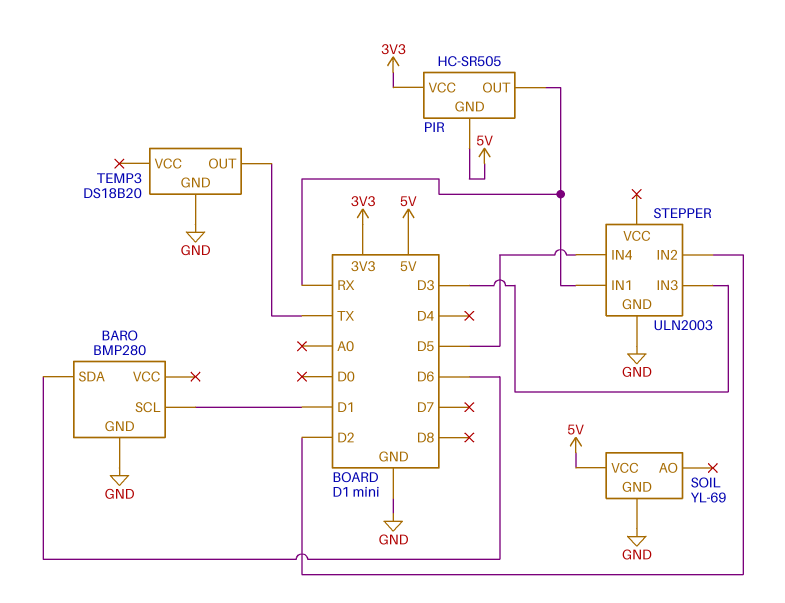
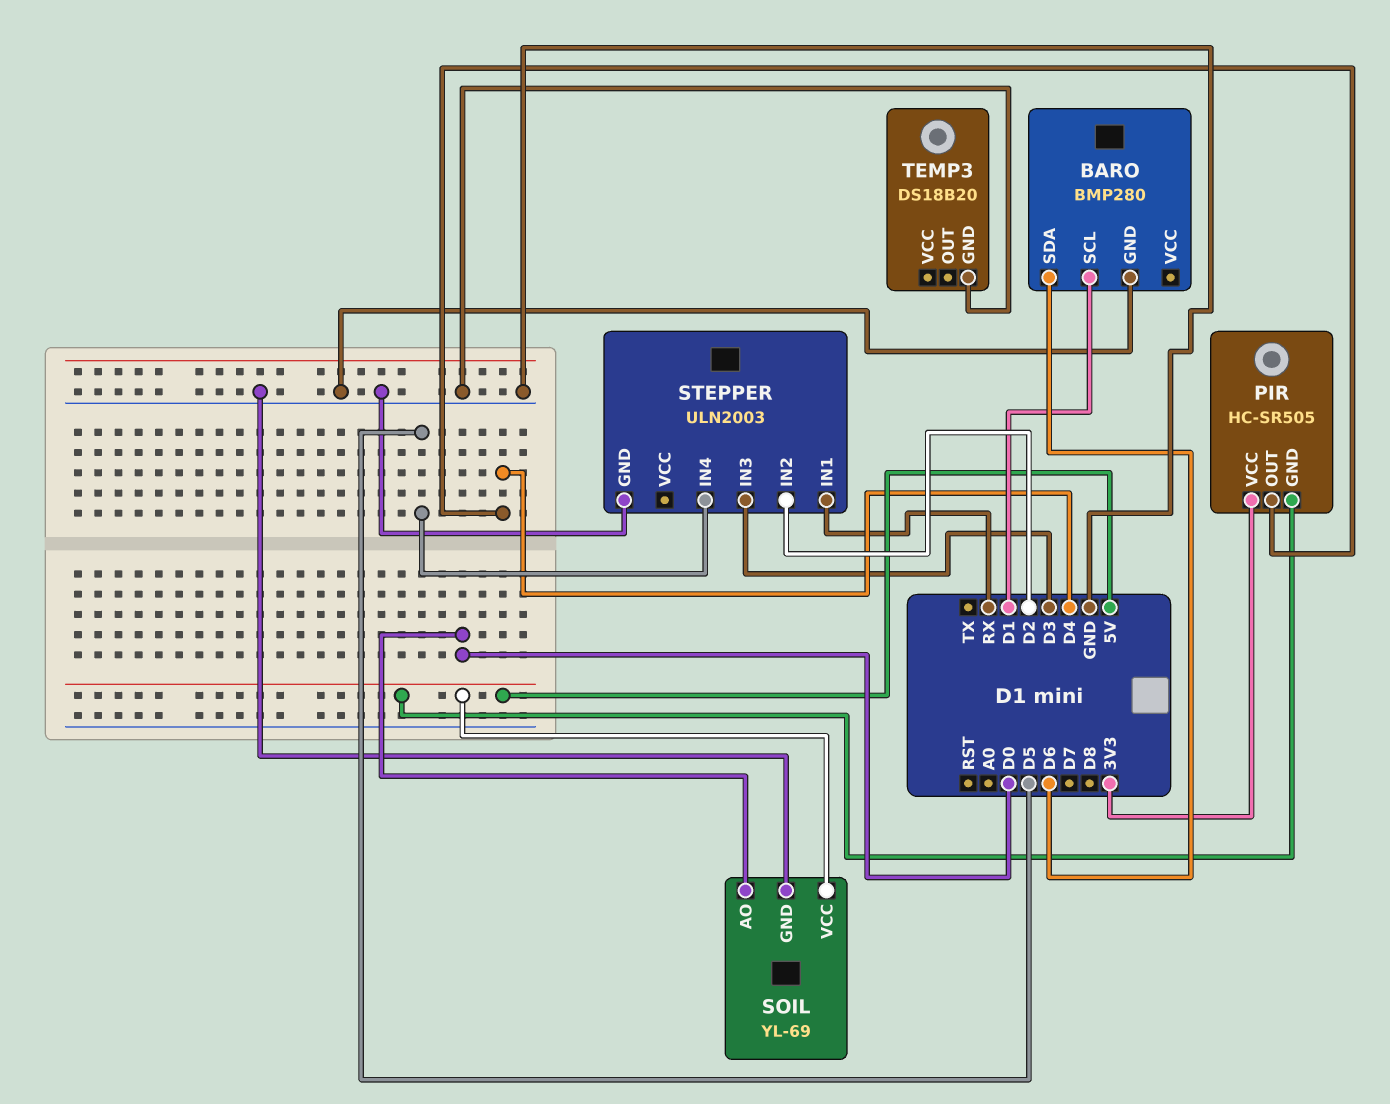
PIR pin OUT: RX -> D4
SOIL pin AO: none -> D0
TEMP3 pin OUT: TX -> none

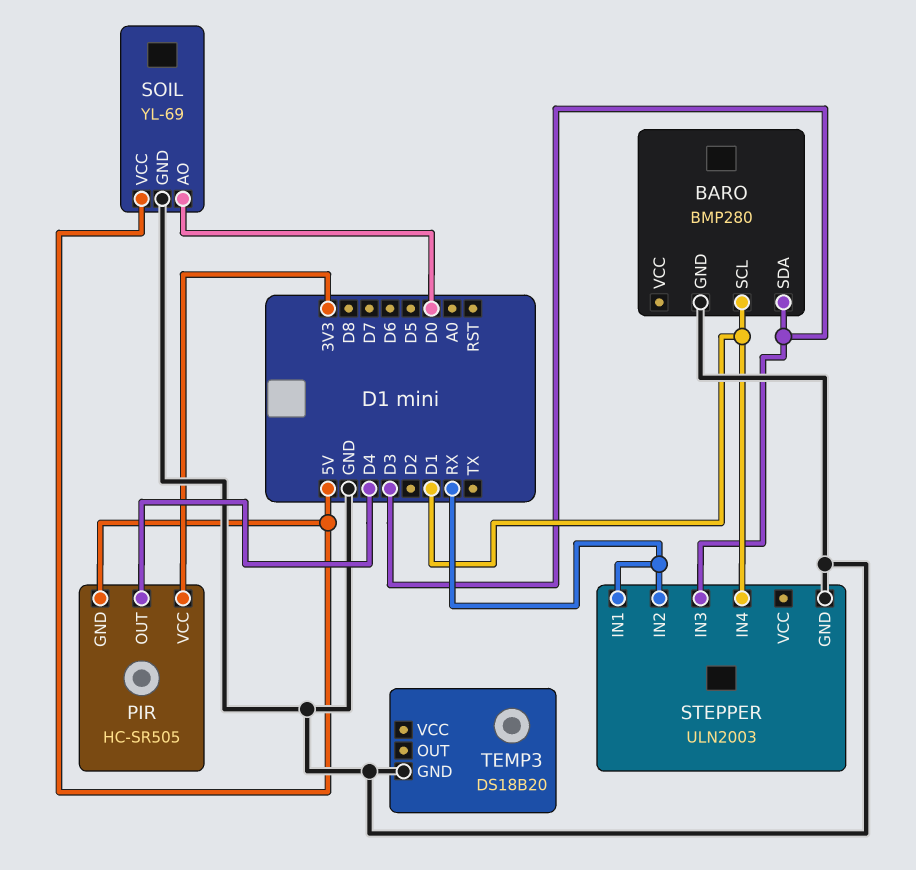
BARO pin SDA: D6 -> D3
STEPPER pin IN2: D2 -> RX
STEPPER pin IN4: D5 -> D1

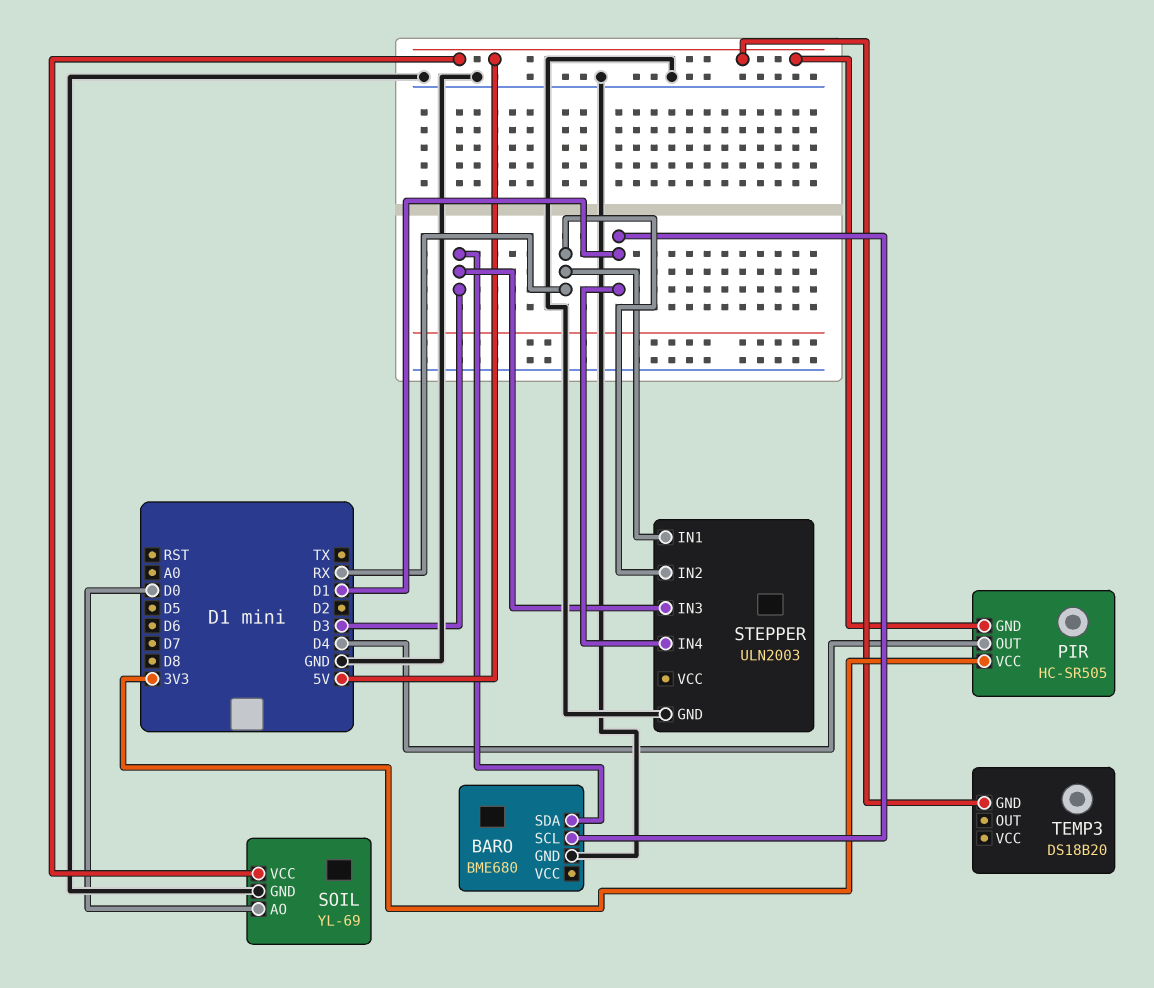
BARO: BMP280 -> BME680
TEMP3 pin GND: GND -> 5V

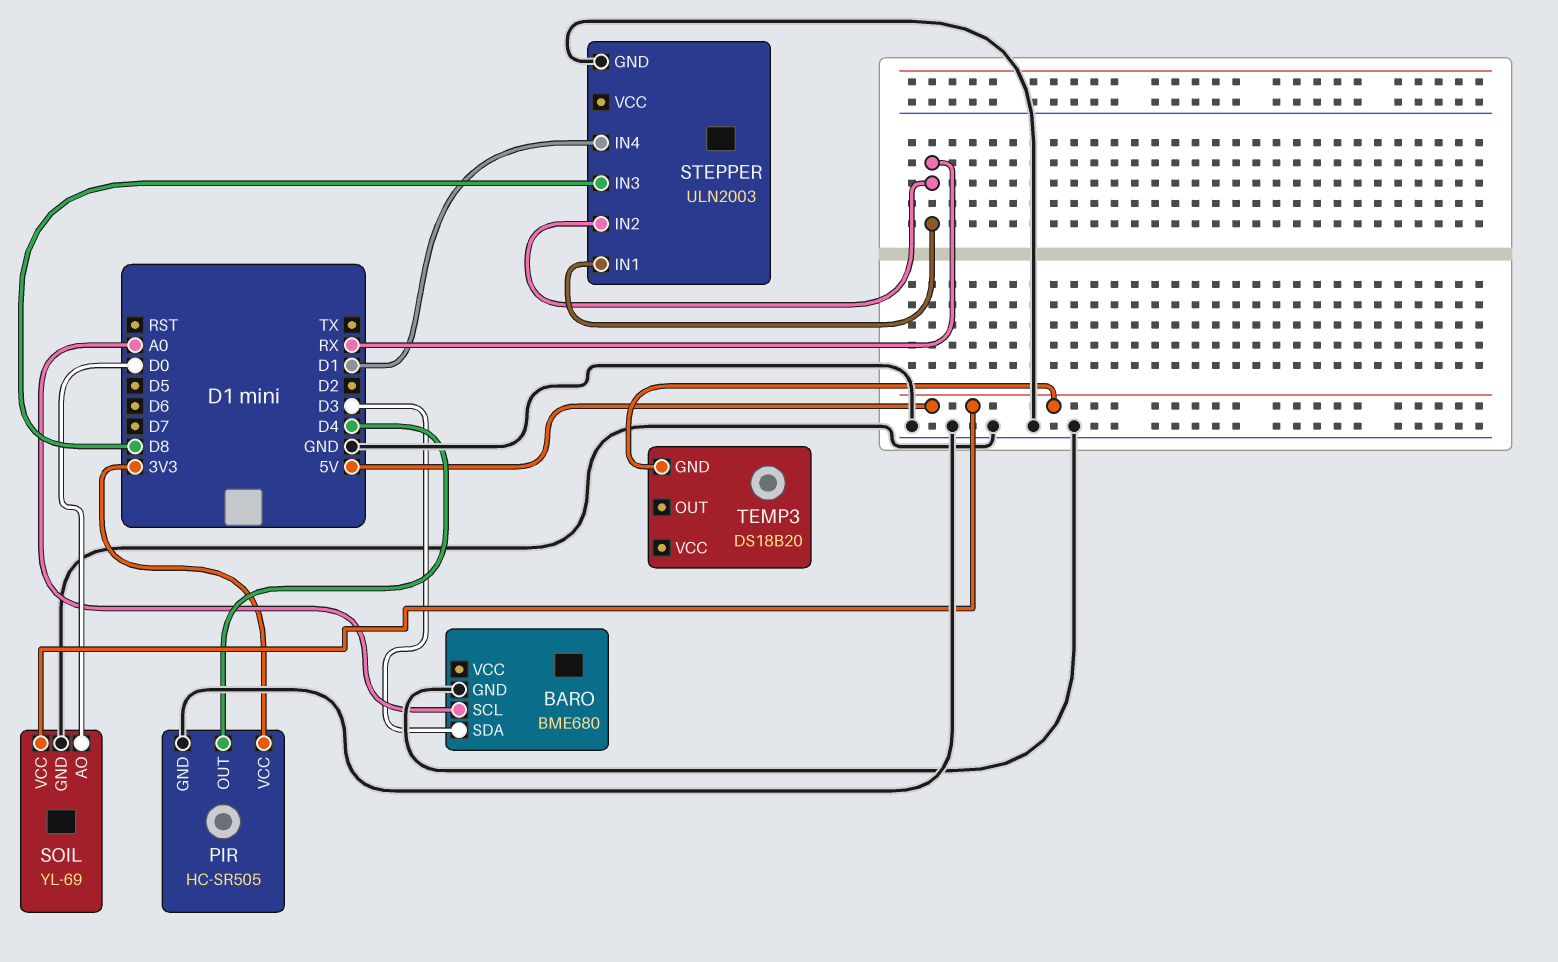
BARO pin SCL: D1 -> A0
PIR pin GND: 5V -> GND
STEPPER pin IN3: D3 -> D8

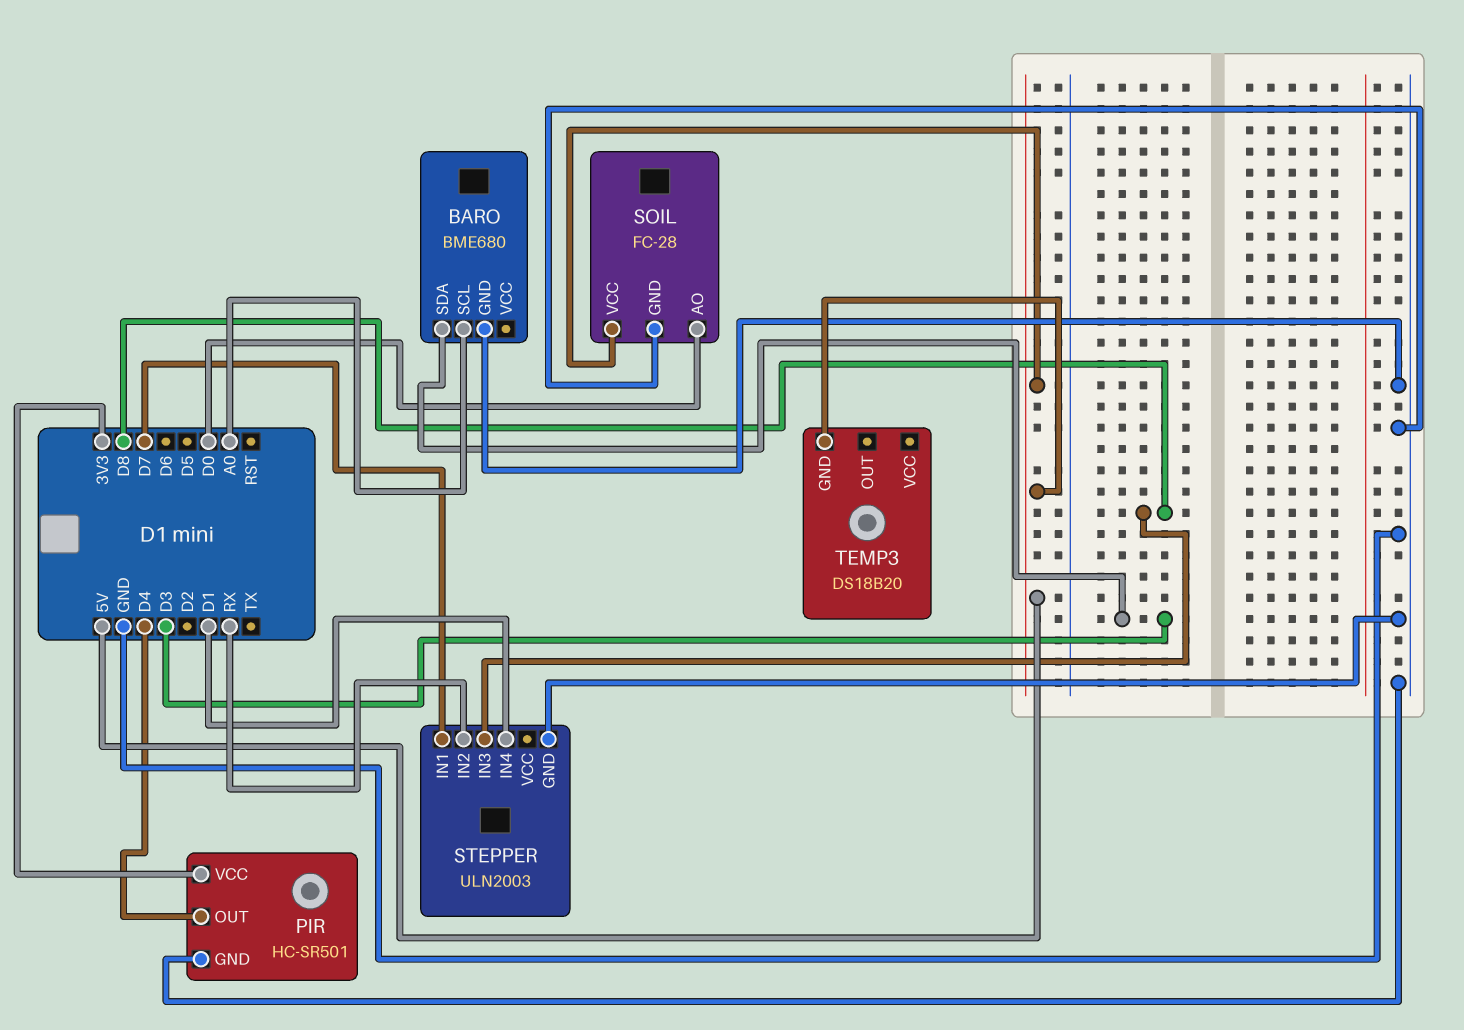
PIR: HC-SR505 -> HC-SR501
SOIL: YL-69 -> FC-28
STEPPER pin IN1: RX -> D7

